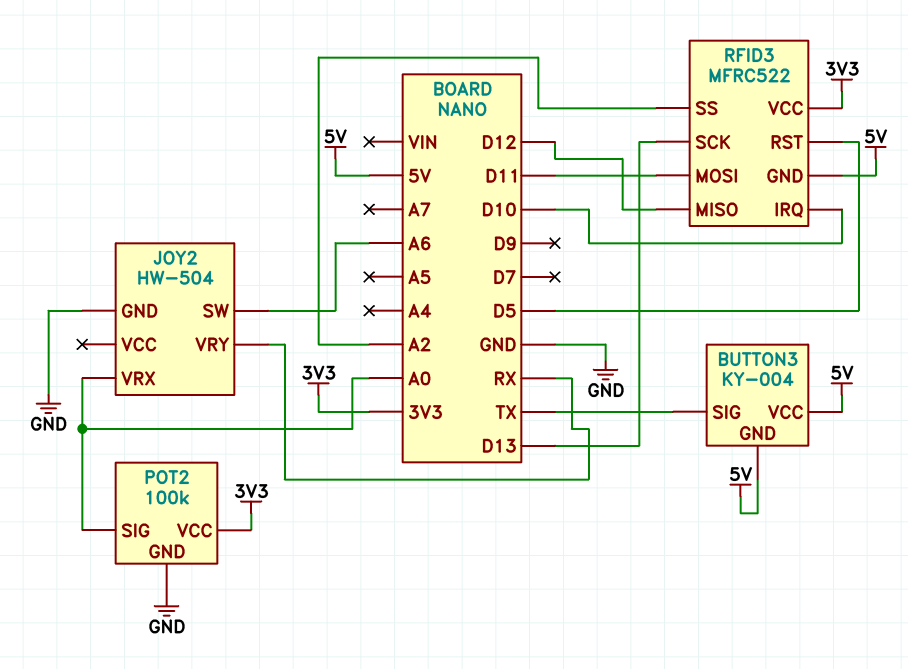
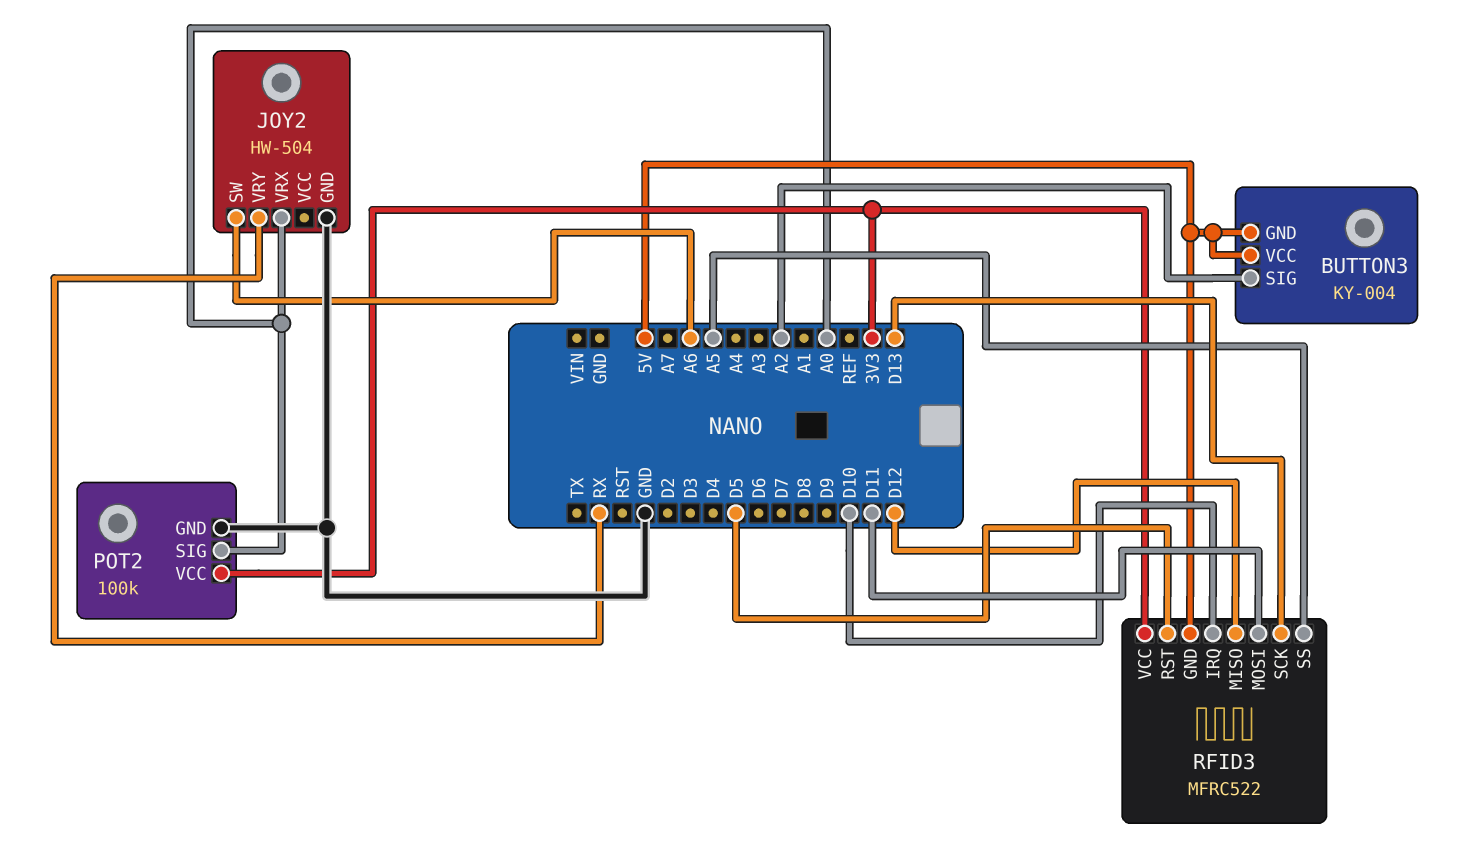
BUTTON3 pin SIG: TX -> A2
RFID3 pin SS: A2 -> A5

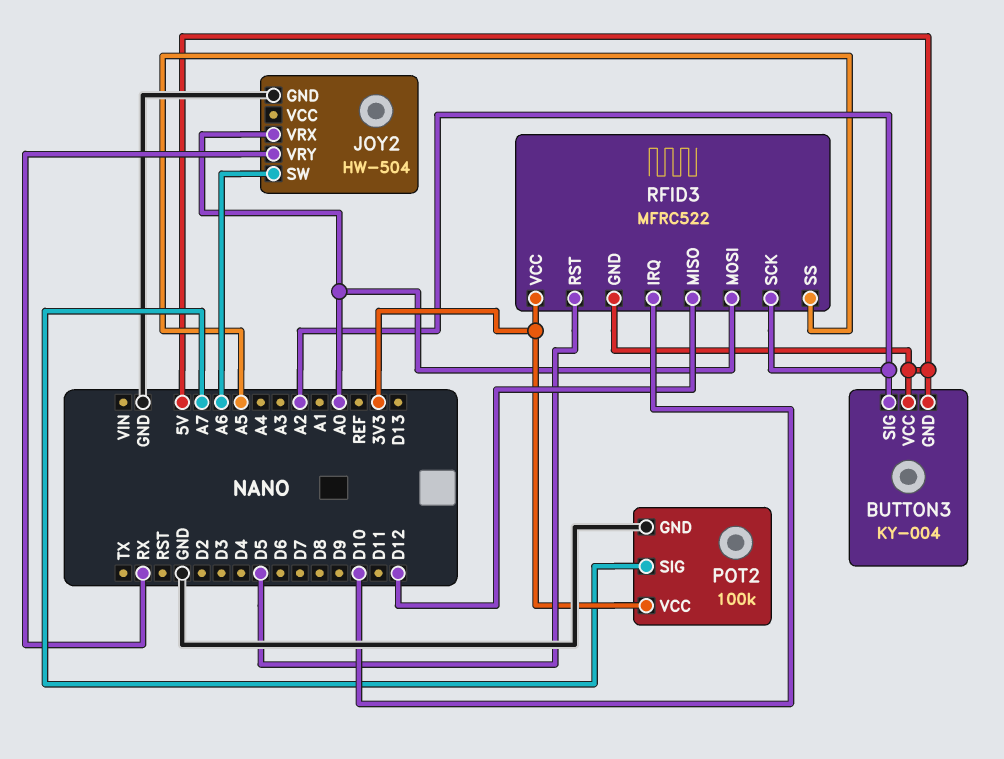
POT2 pin SIG: A0 -> A7
RFID3 pin MOSI: D11 -> A0
RFID3 pin SCK: D13 -> A2

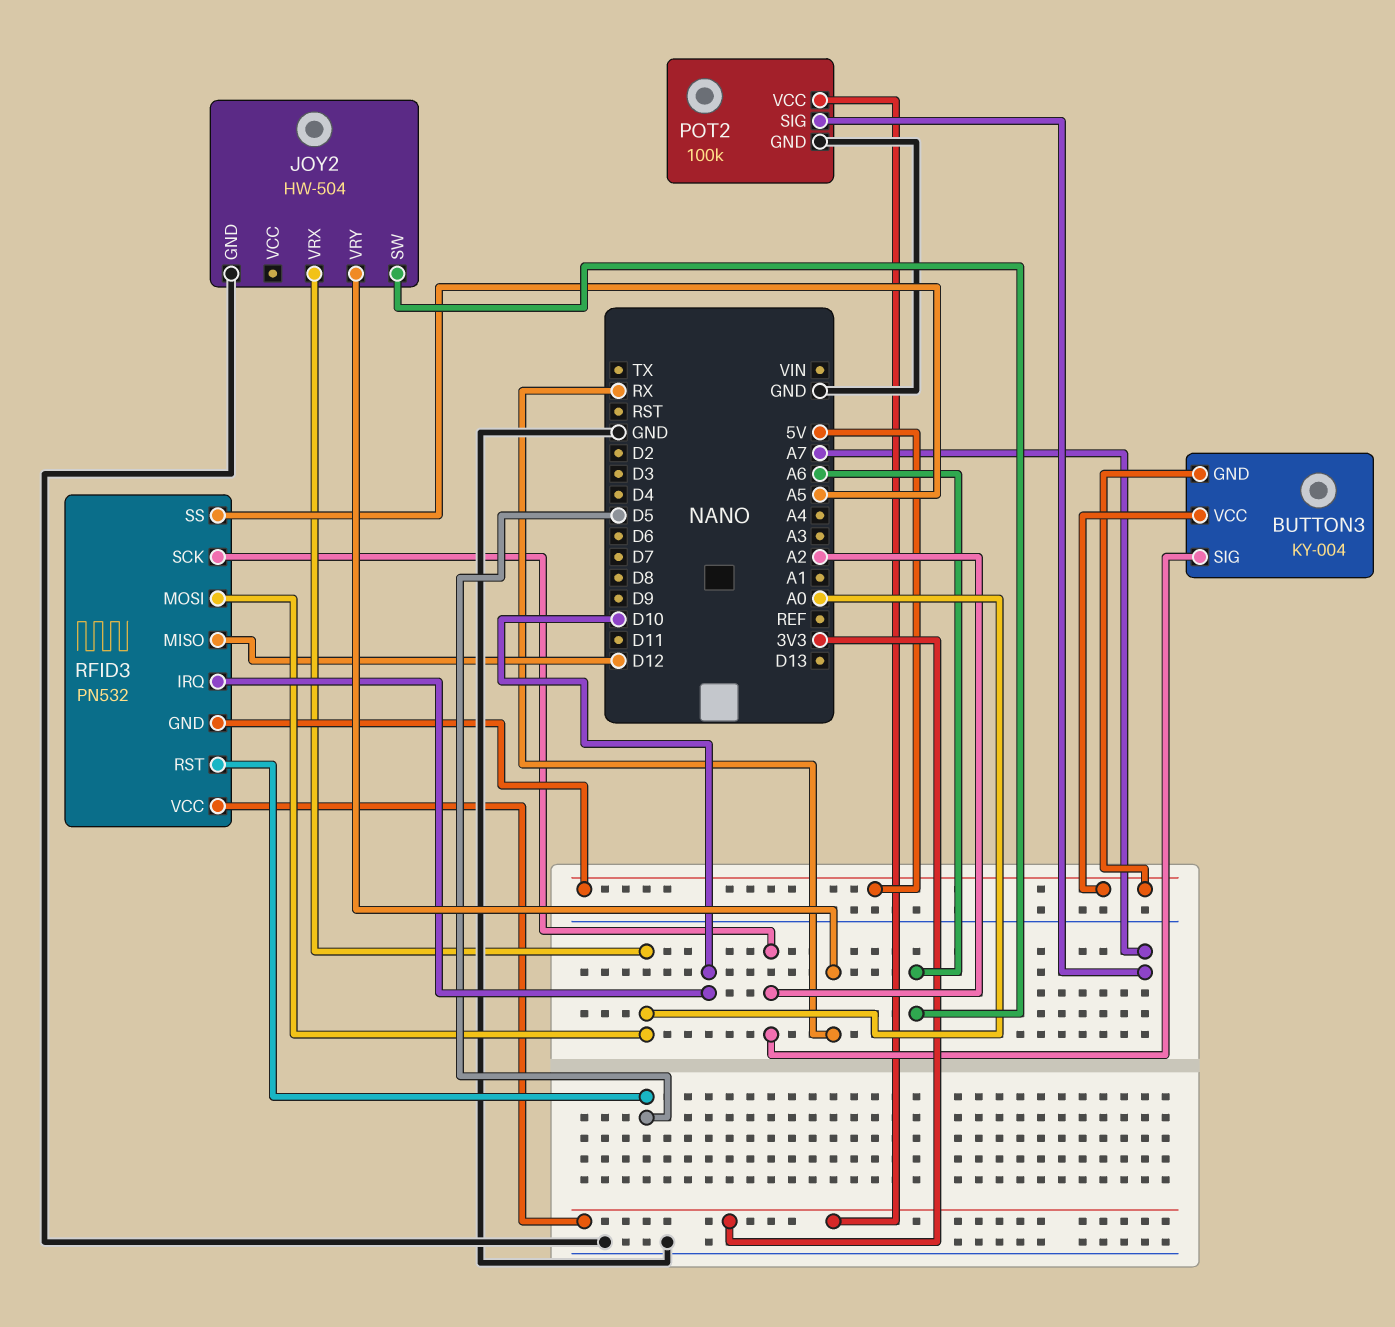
RFID3: MFRC522 -> PN532

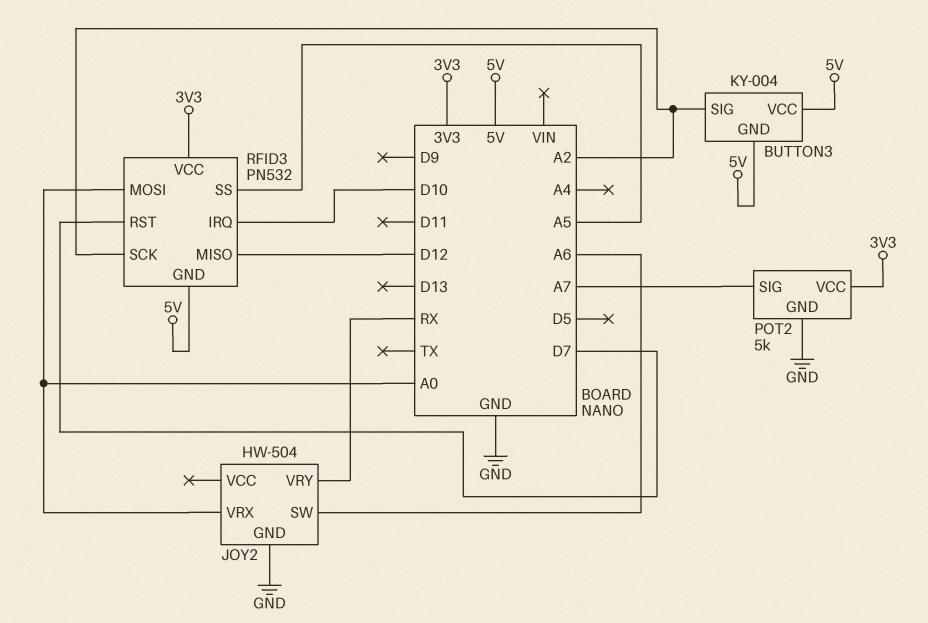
POT2: 100k -> 5k
RFID3 pin RST: D5 -> D7

